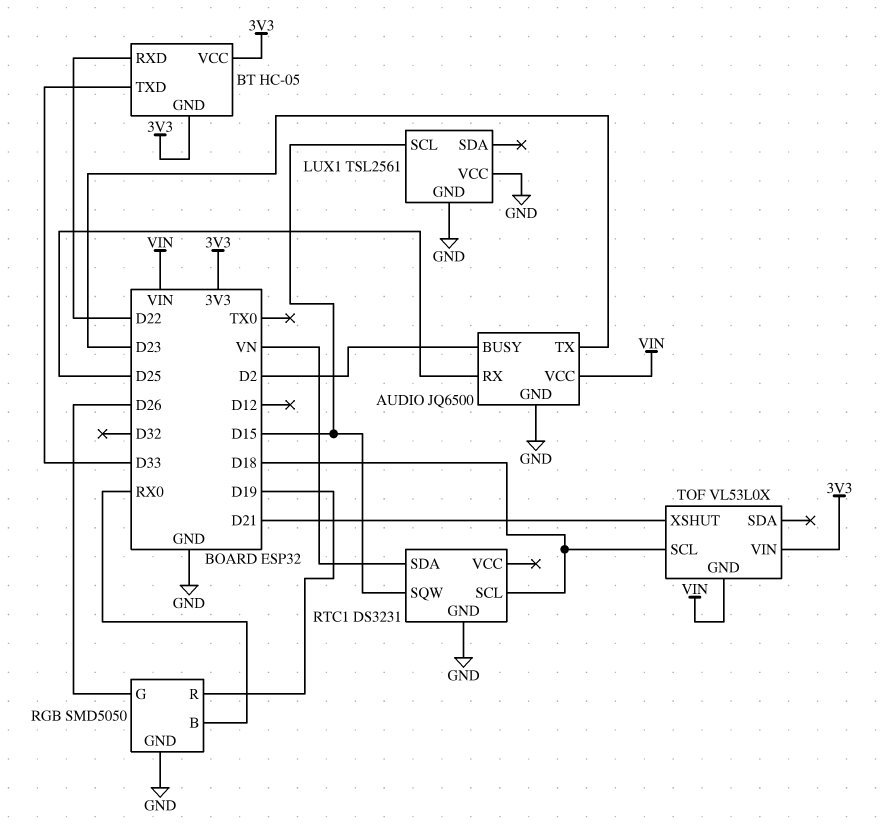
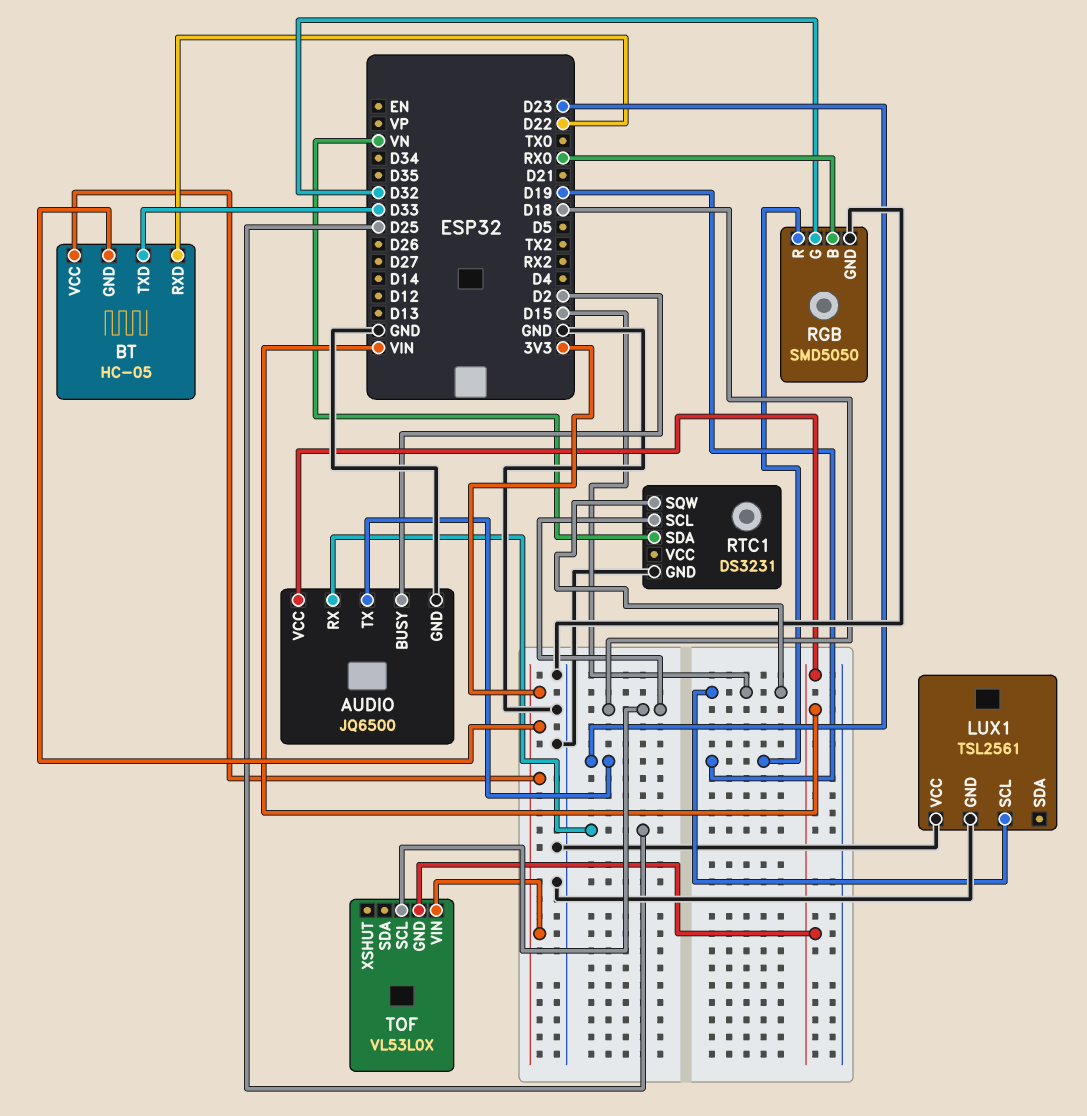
RGB pin G: D26 -> D32
TOF pin XSHUT: D21 -> none

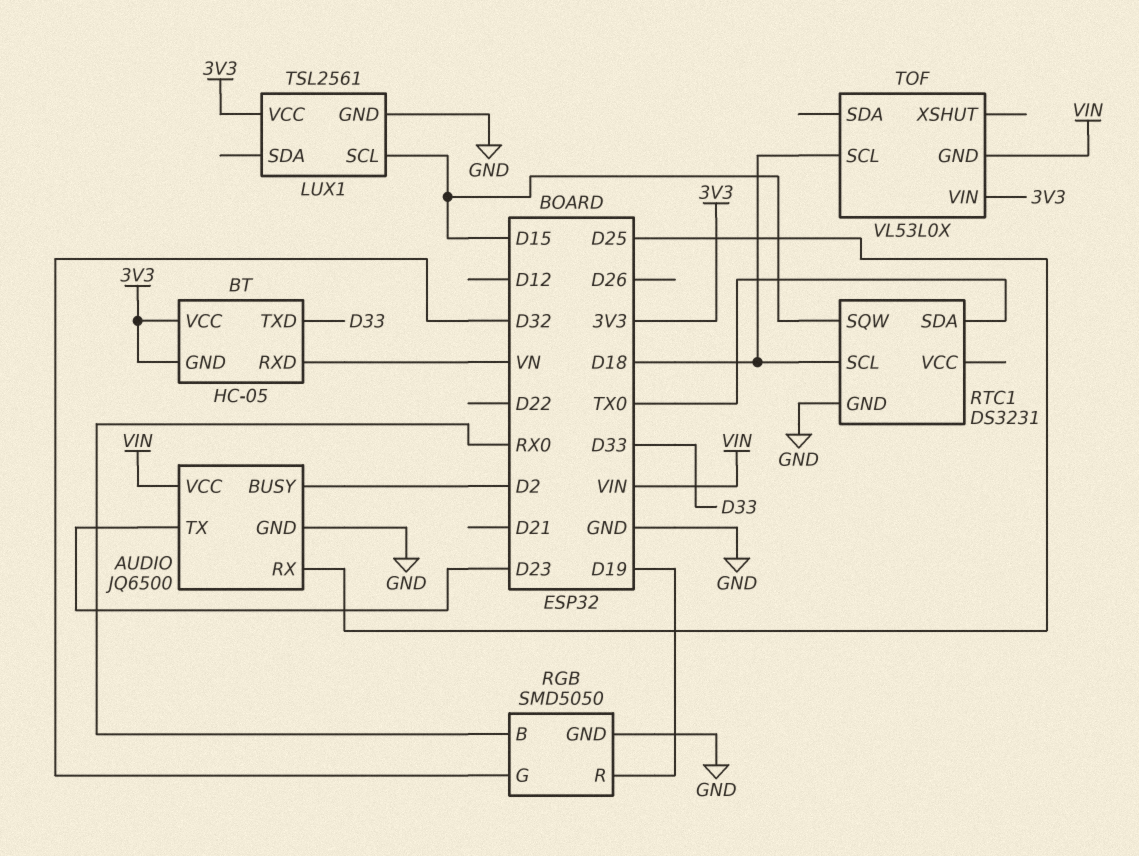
BT pin RXD: D22 -> VN
LUX1 pin VCC: GND -> 3V3
RTC1 pin SDA: VN -> TX0

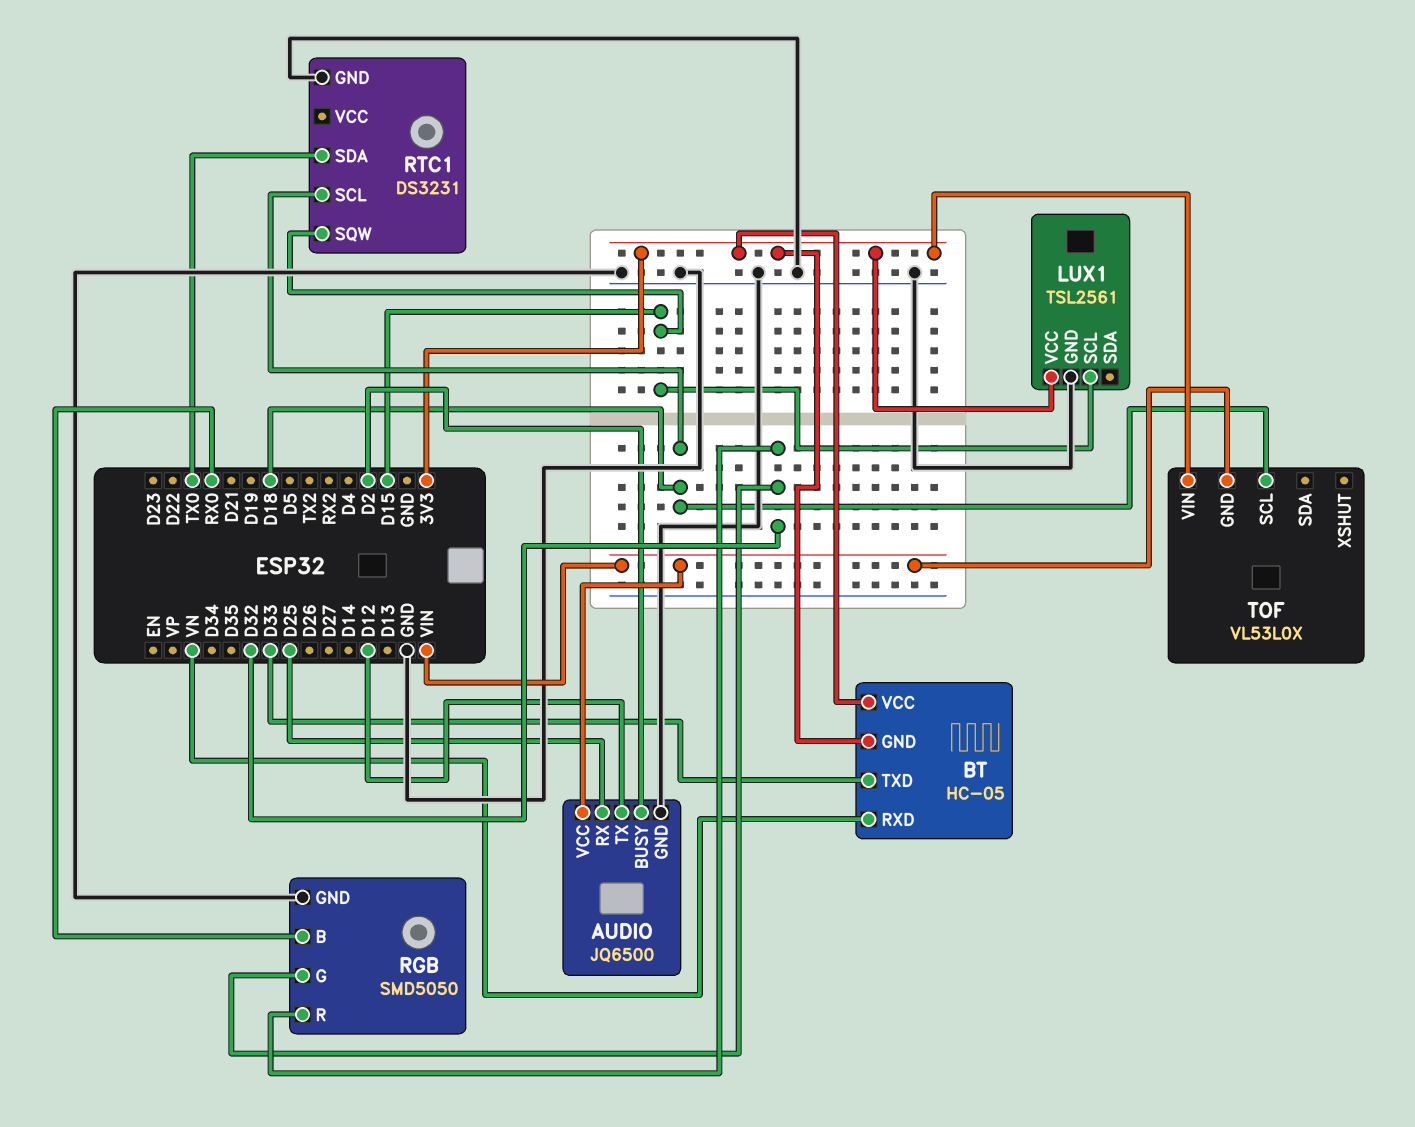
AUDIO pin TX: D23 -> D12
RGB pin R: D19 -> D32

